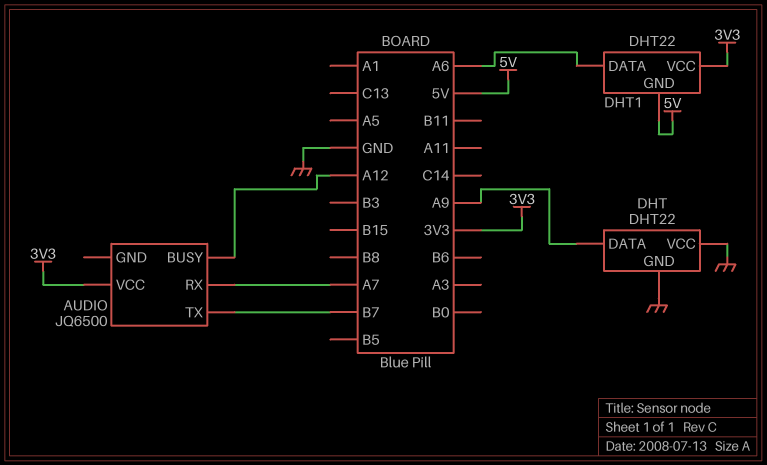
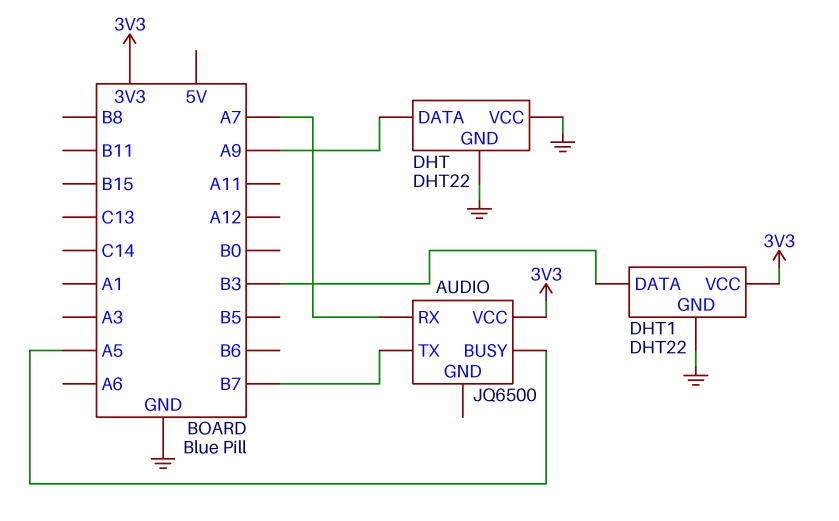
AUDIO pin BUSY: A12 -> A5
DHT1 pin DATA: A6 -> B3
DHT1 pin GND: 5V -> GND

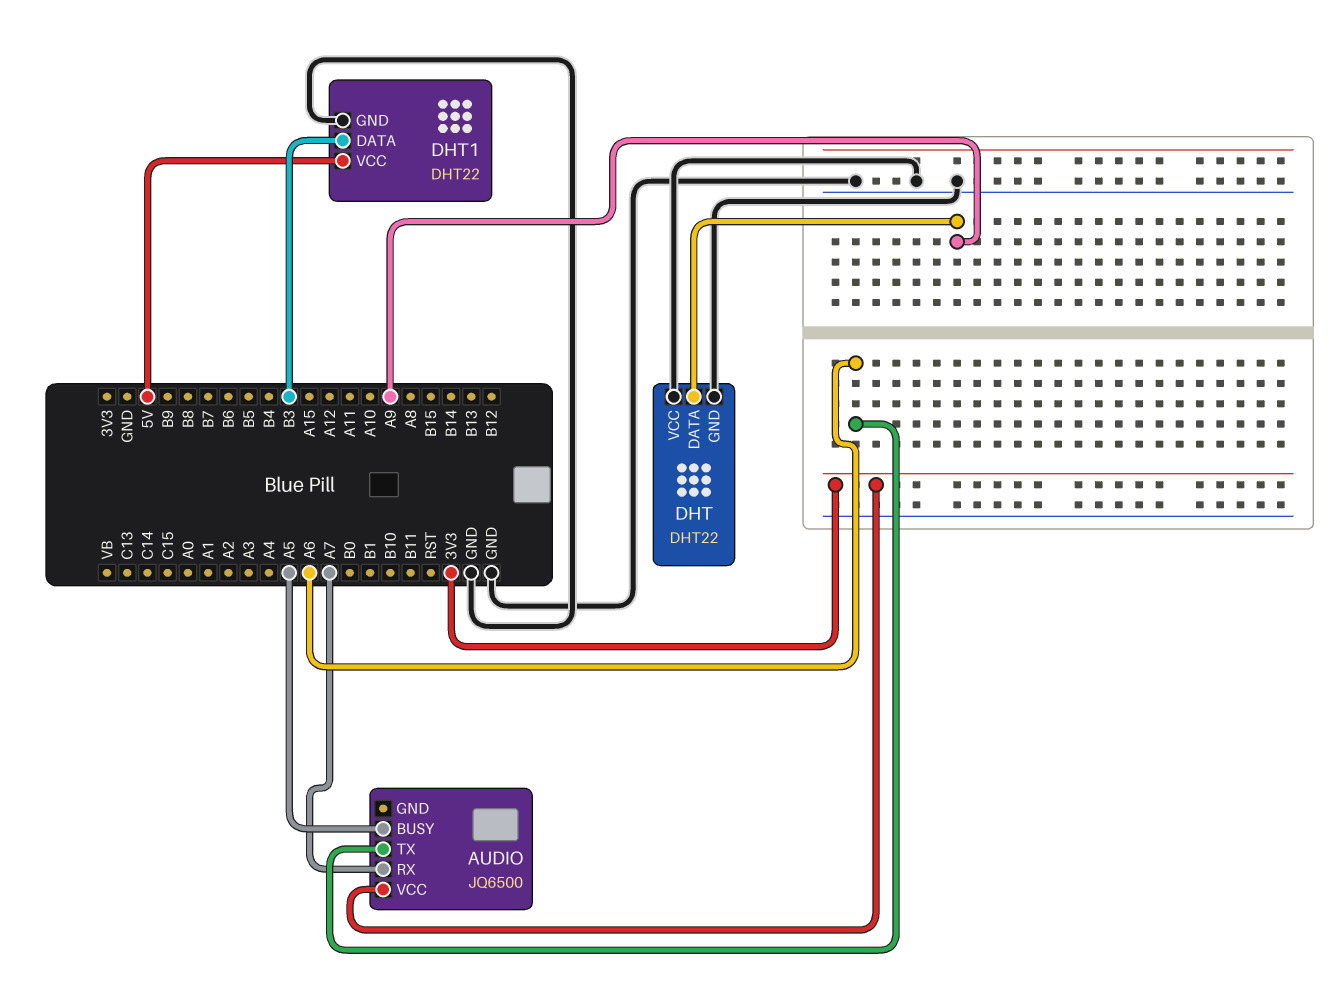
AUDIO pin TX: B7 -> A6
DHT1 pin VCC: 3V3 -> 5V

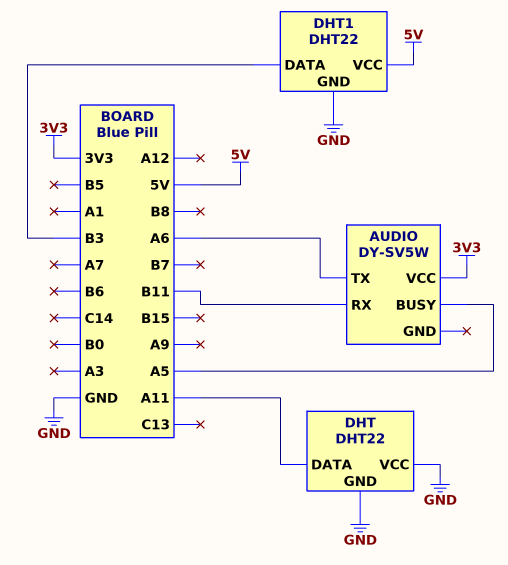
AUDIO: JQ6500 -> DY-SV5W
AUDIO pin RX: A7 -> B11
DHT pin DATA: A9 -> A11

